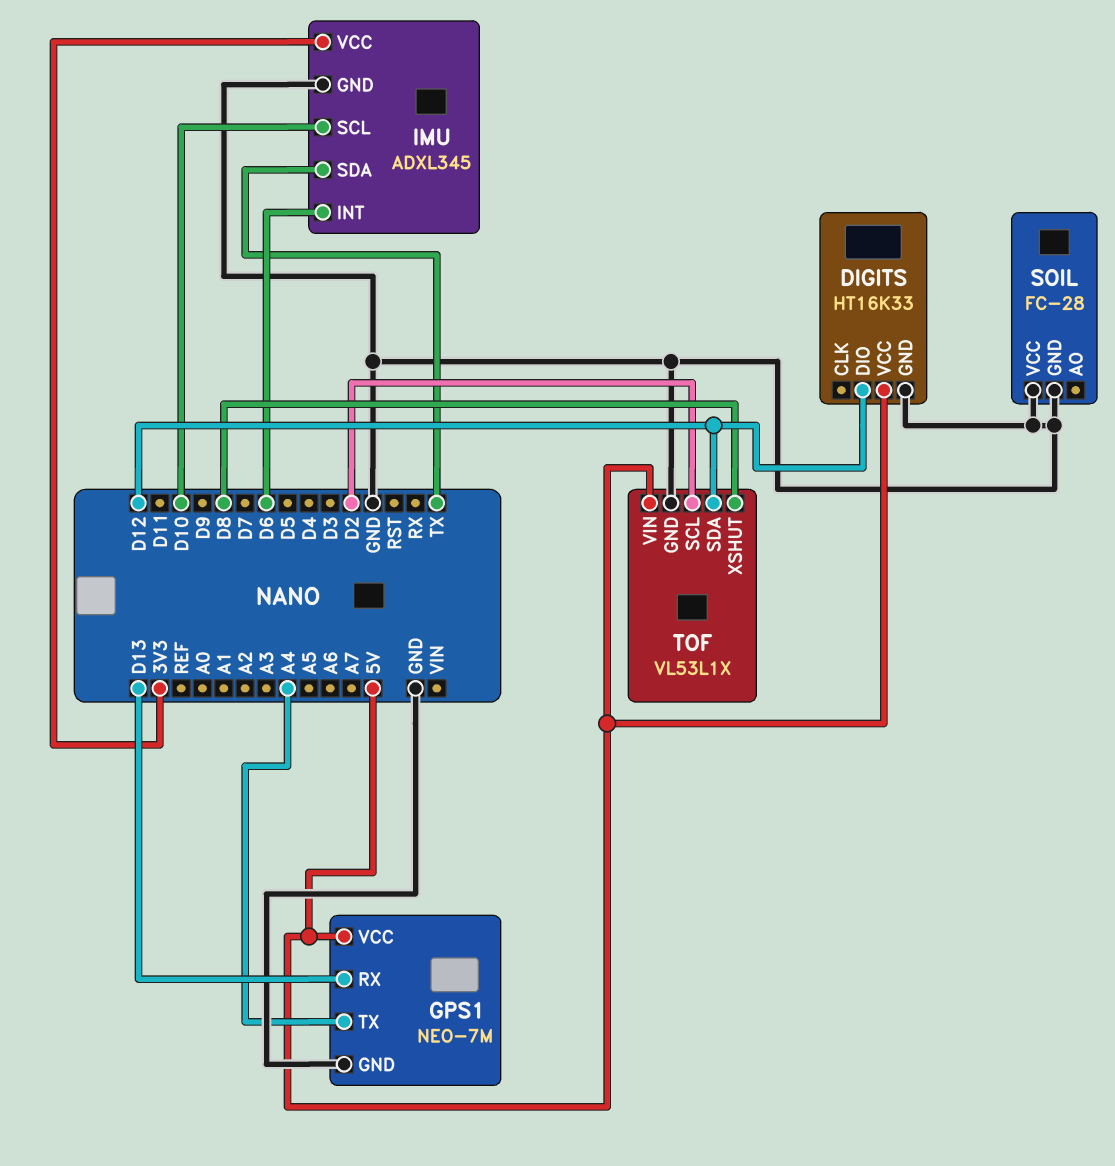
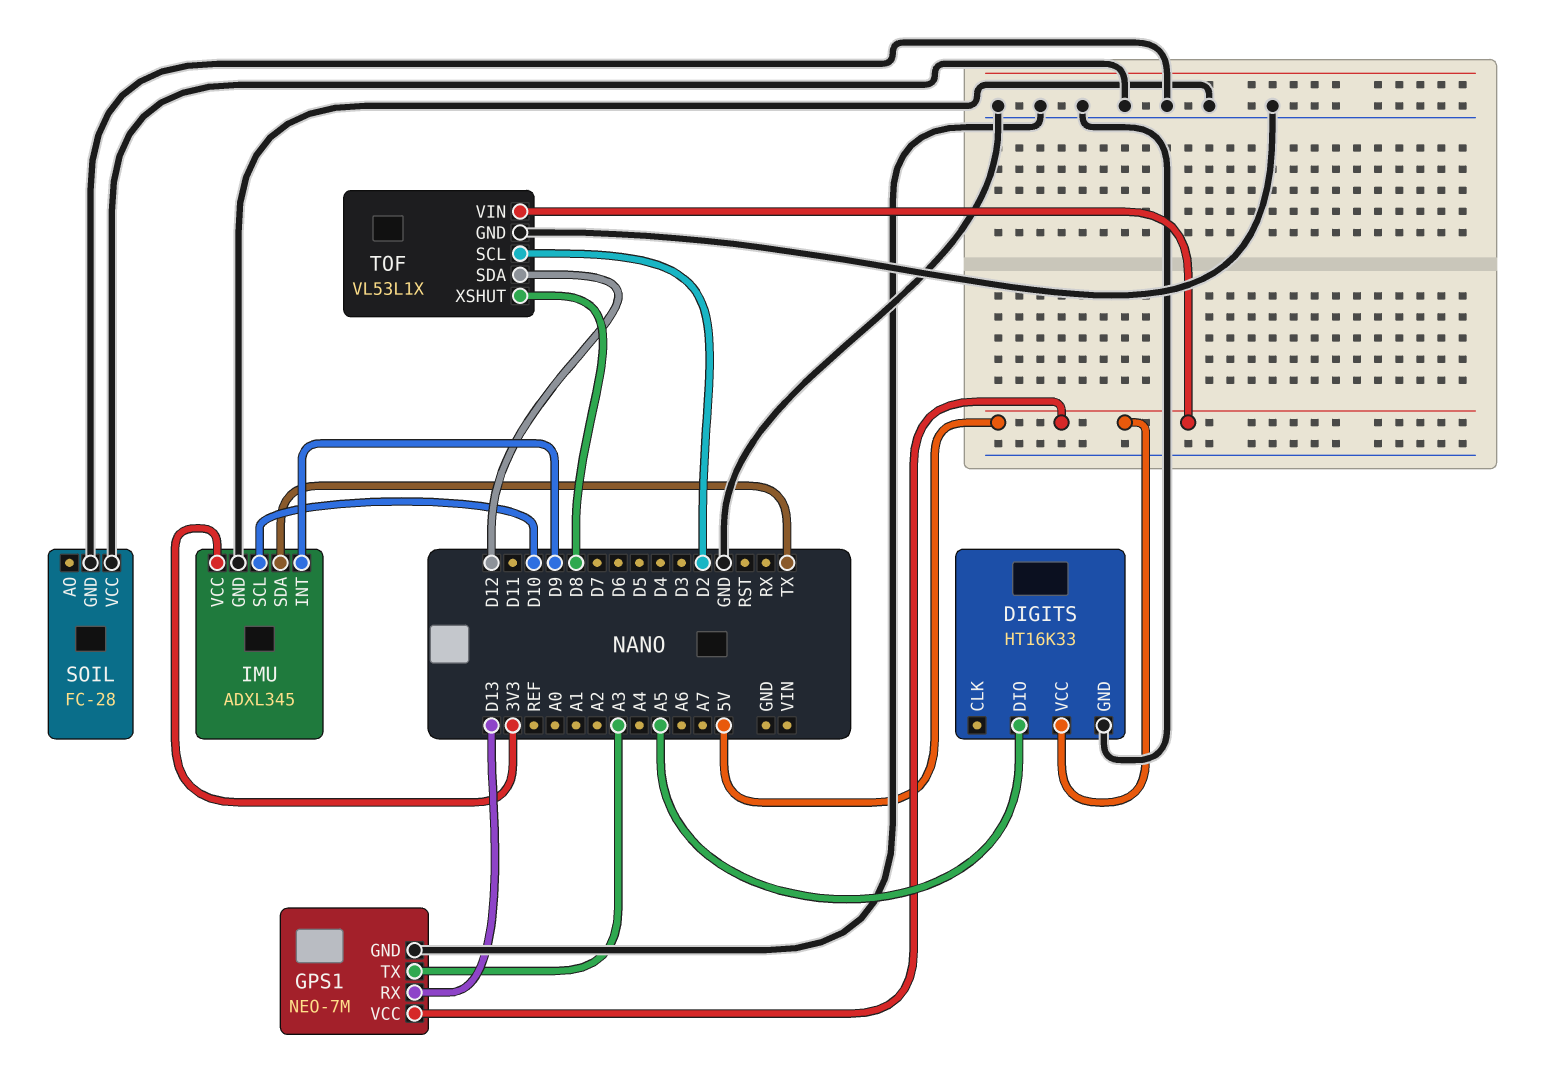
DIGITS pin DIO: D12 -> A5
GPS1 pin TX: A4 -> A3
IMU pin INT: D6 -> D9

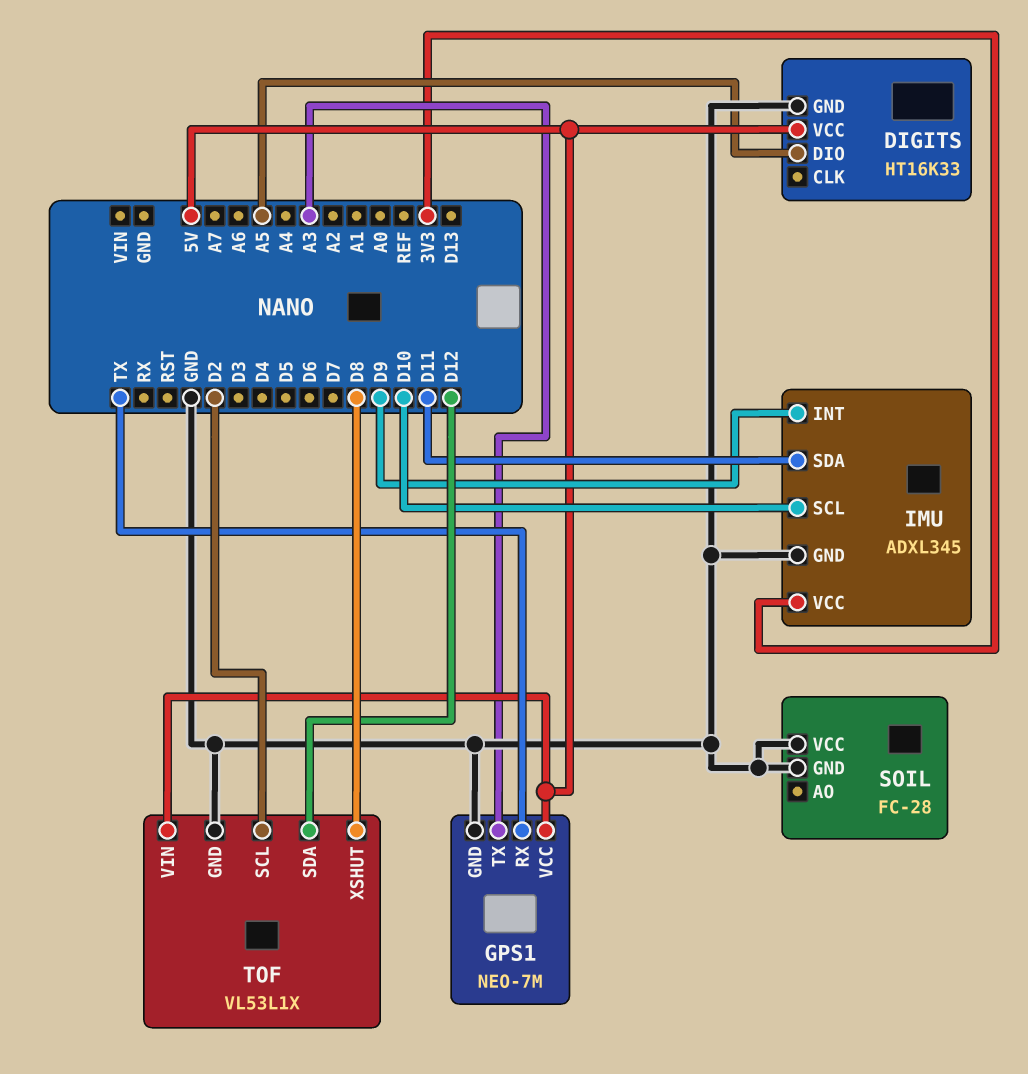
GPS1 pin RX: D13 -> TX
IMU pin SDA: TX -> D11

